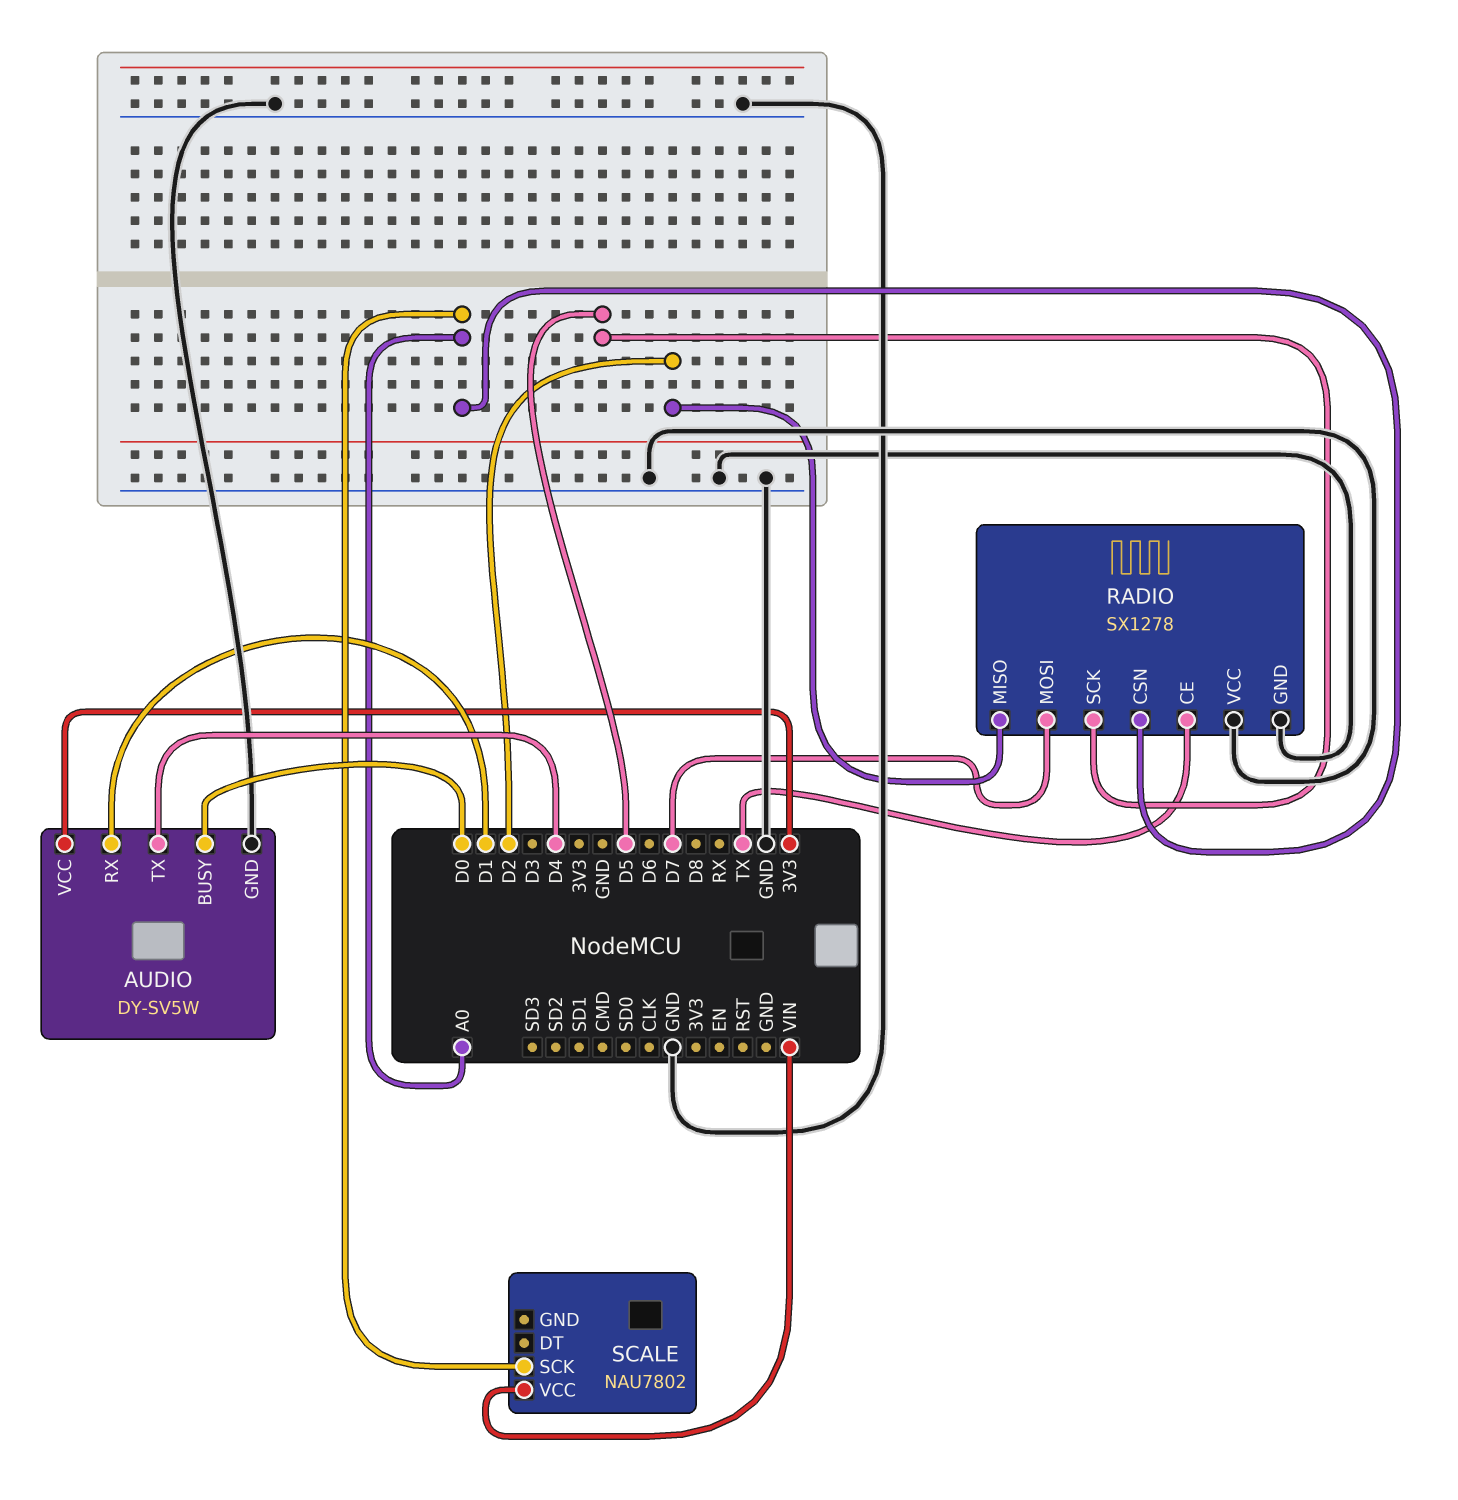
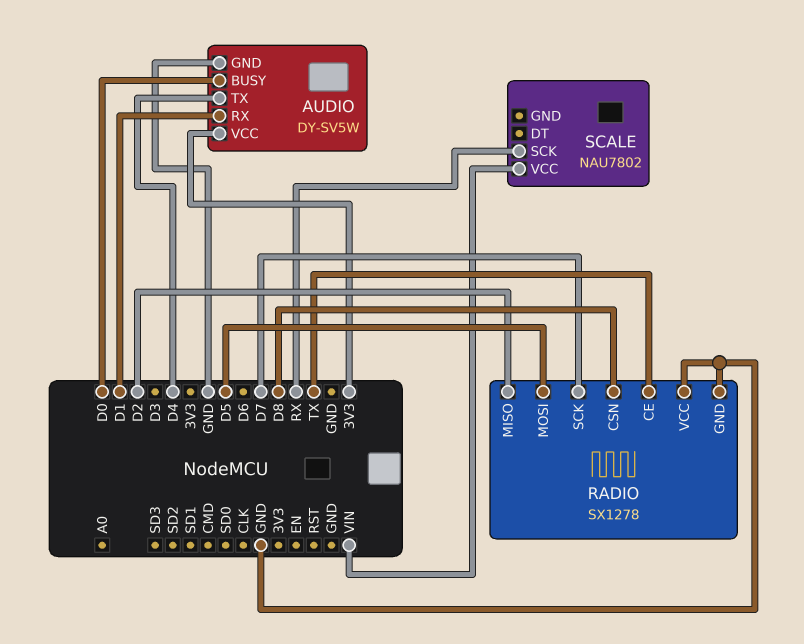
RADIO pin CSN: A0 -> D8
RADIO pin MOSI: D7 -> D5
RADIO pin SCK: D5 -> D7
SCALE pin SCK: A0 -> RX

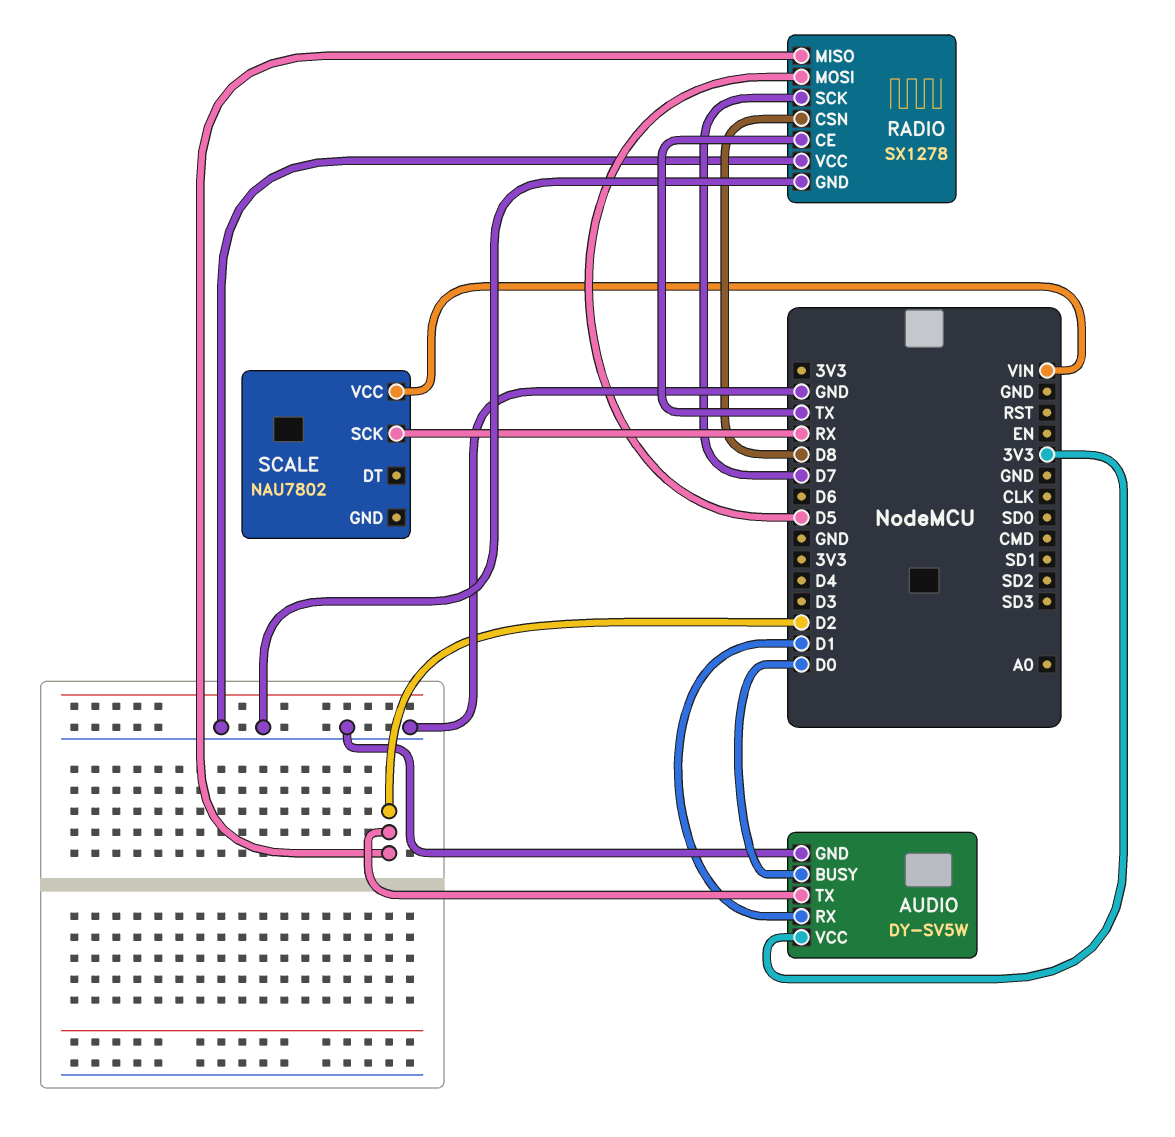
AUDIO pin TX: D4 -> D2

